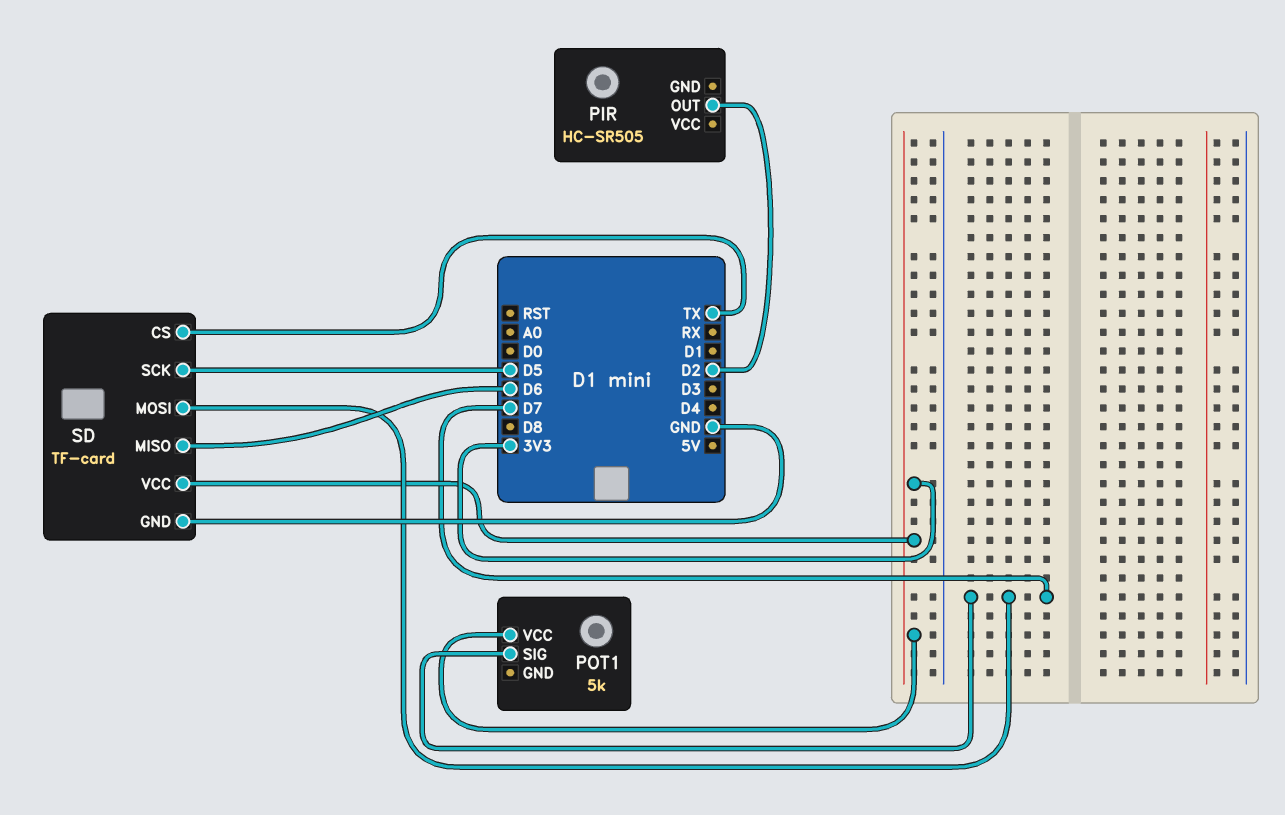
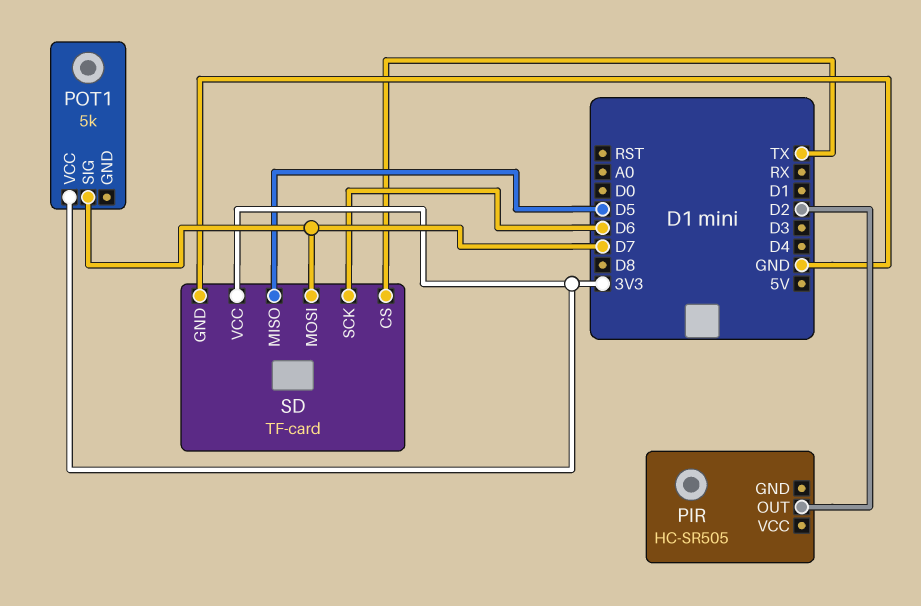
SD pin MISO: D6 -> D5
SD pin SCK: D5 -> D6

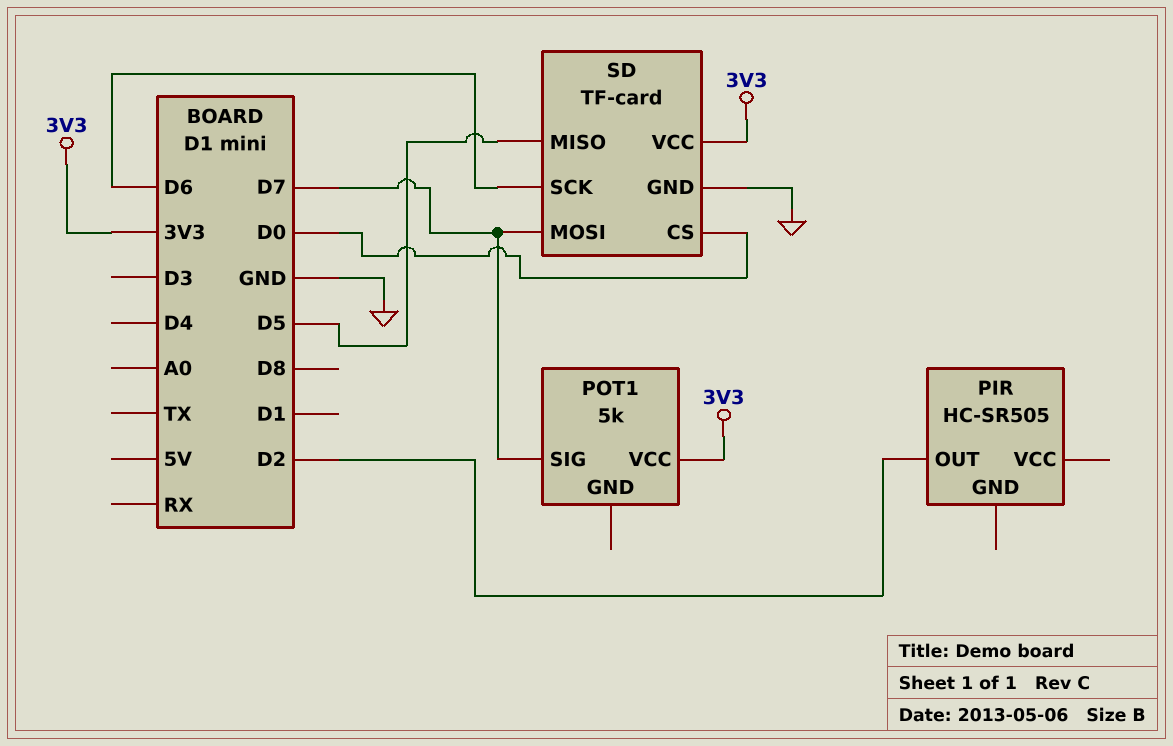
SD pin CS: TX -> D0

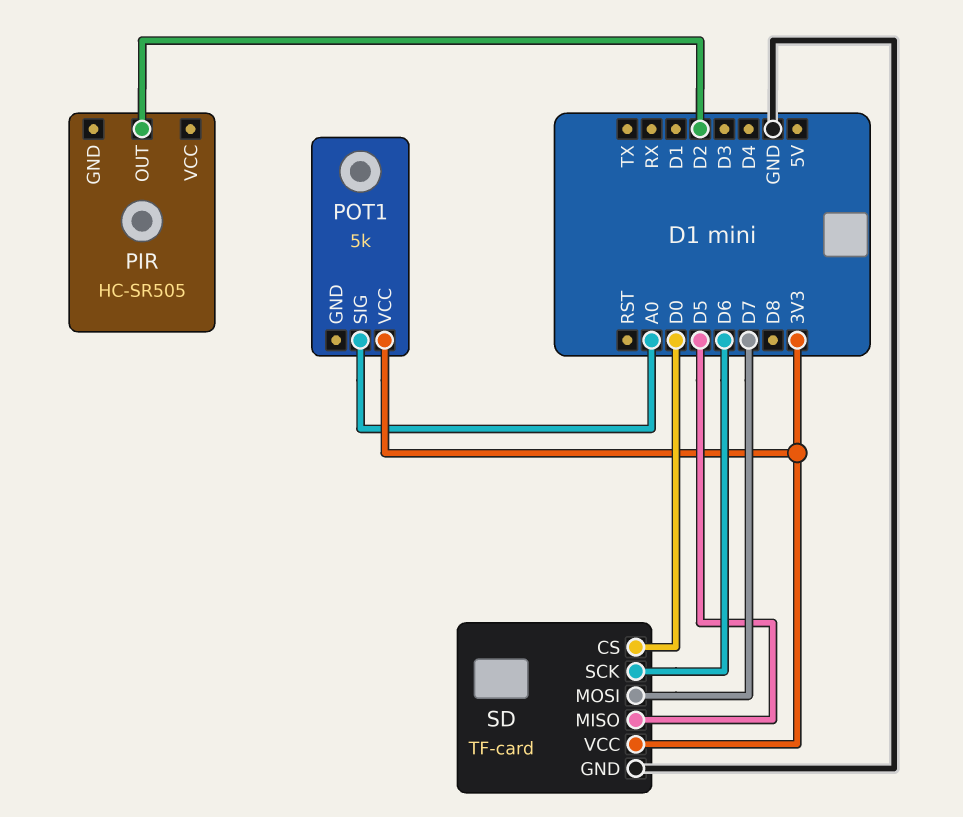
POT1 pin SIG: D7 -> A0

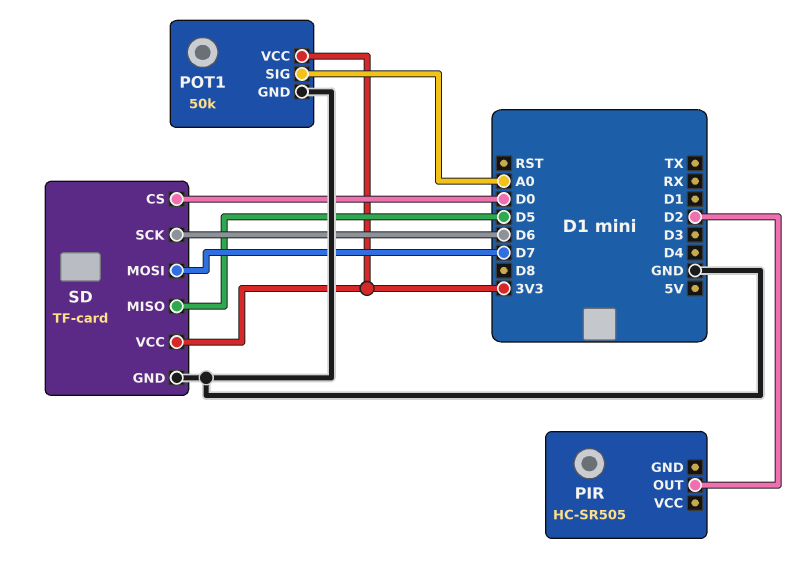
POT1: 5k -> 50k
POT1 pin GND: none -> GND

